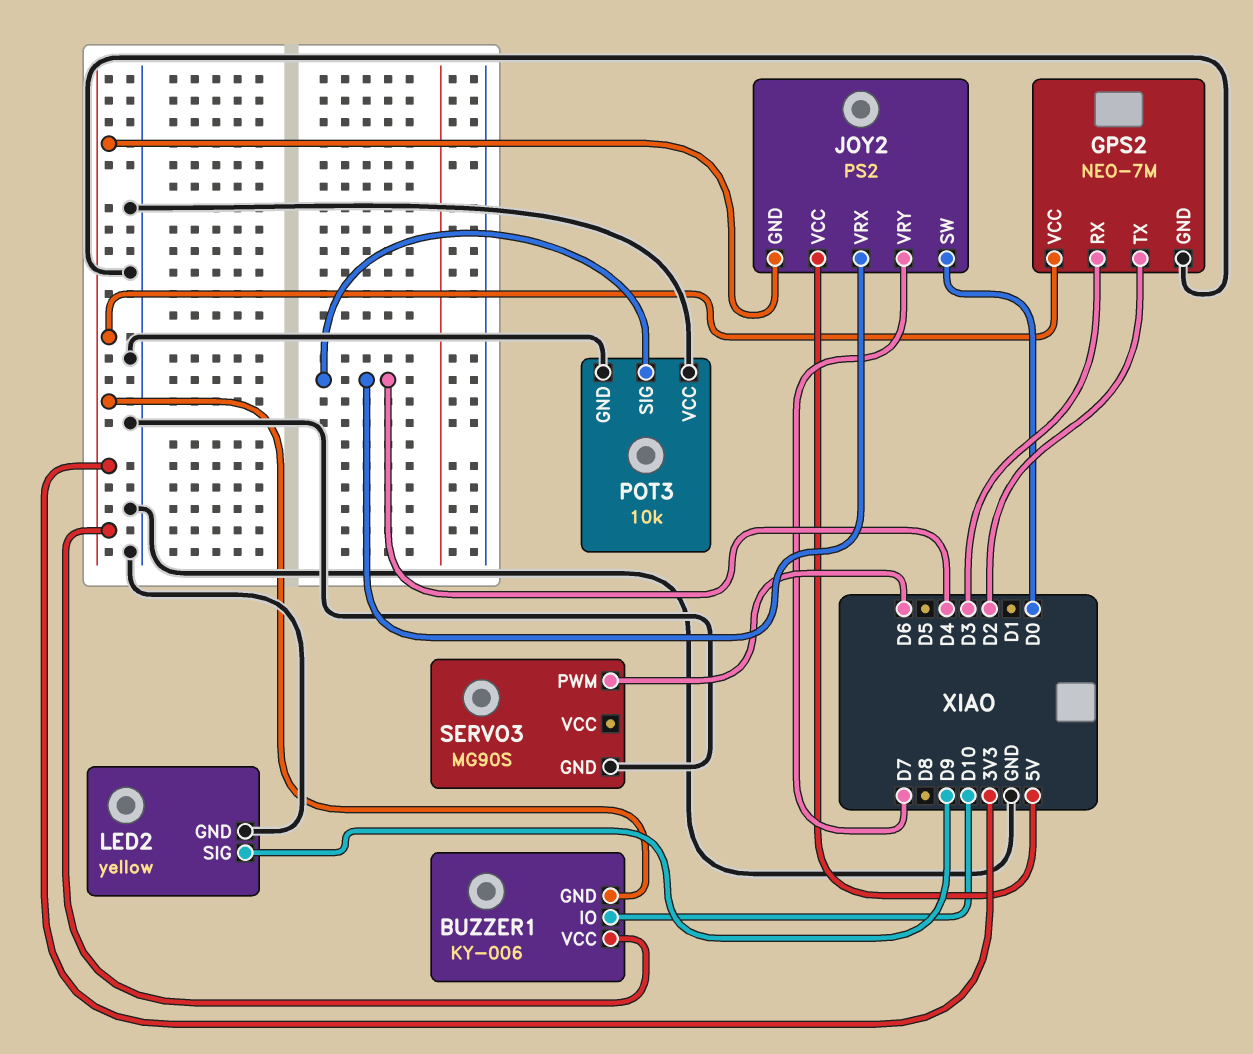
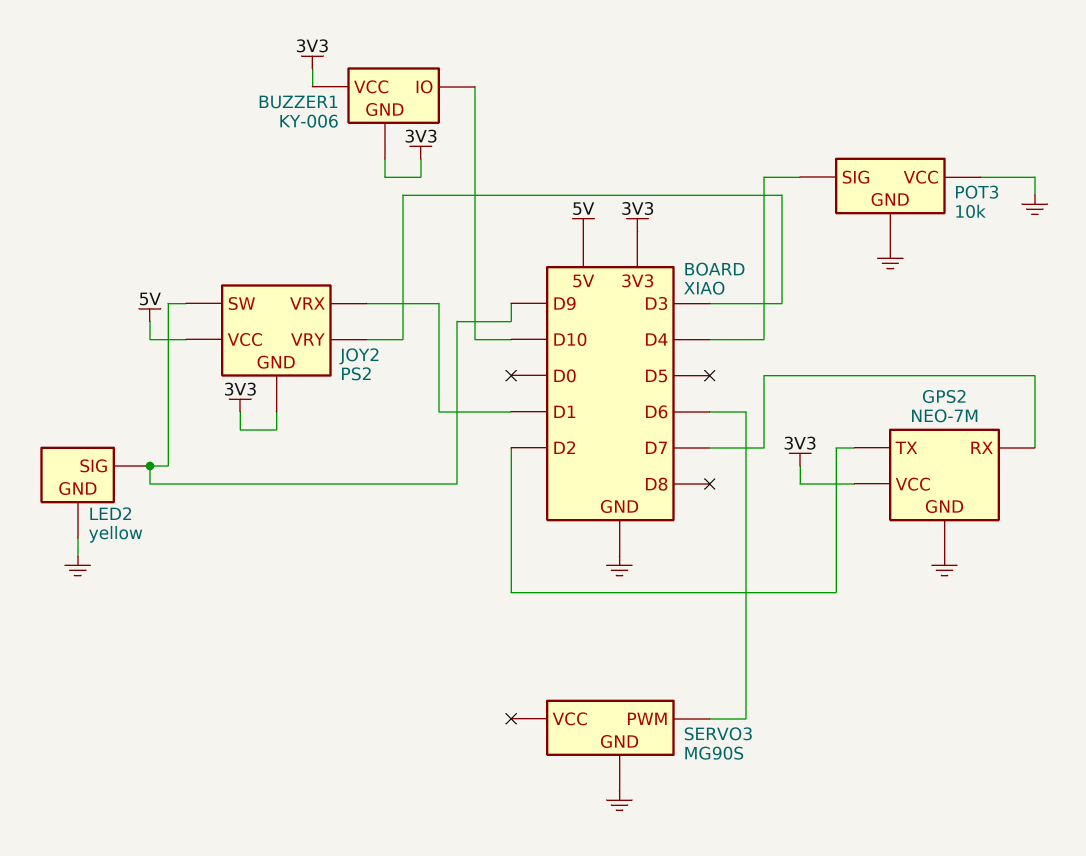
GPS2 pin RX: D3 -> D7
JOY2 pin SW: D0 -> D9
JOY2 pin VRX: D4 -> D1
JOY2 pin VRY: D7 -> D3

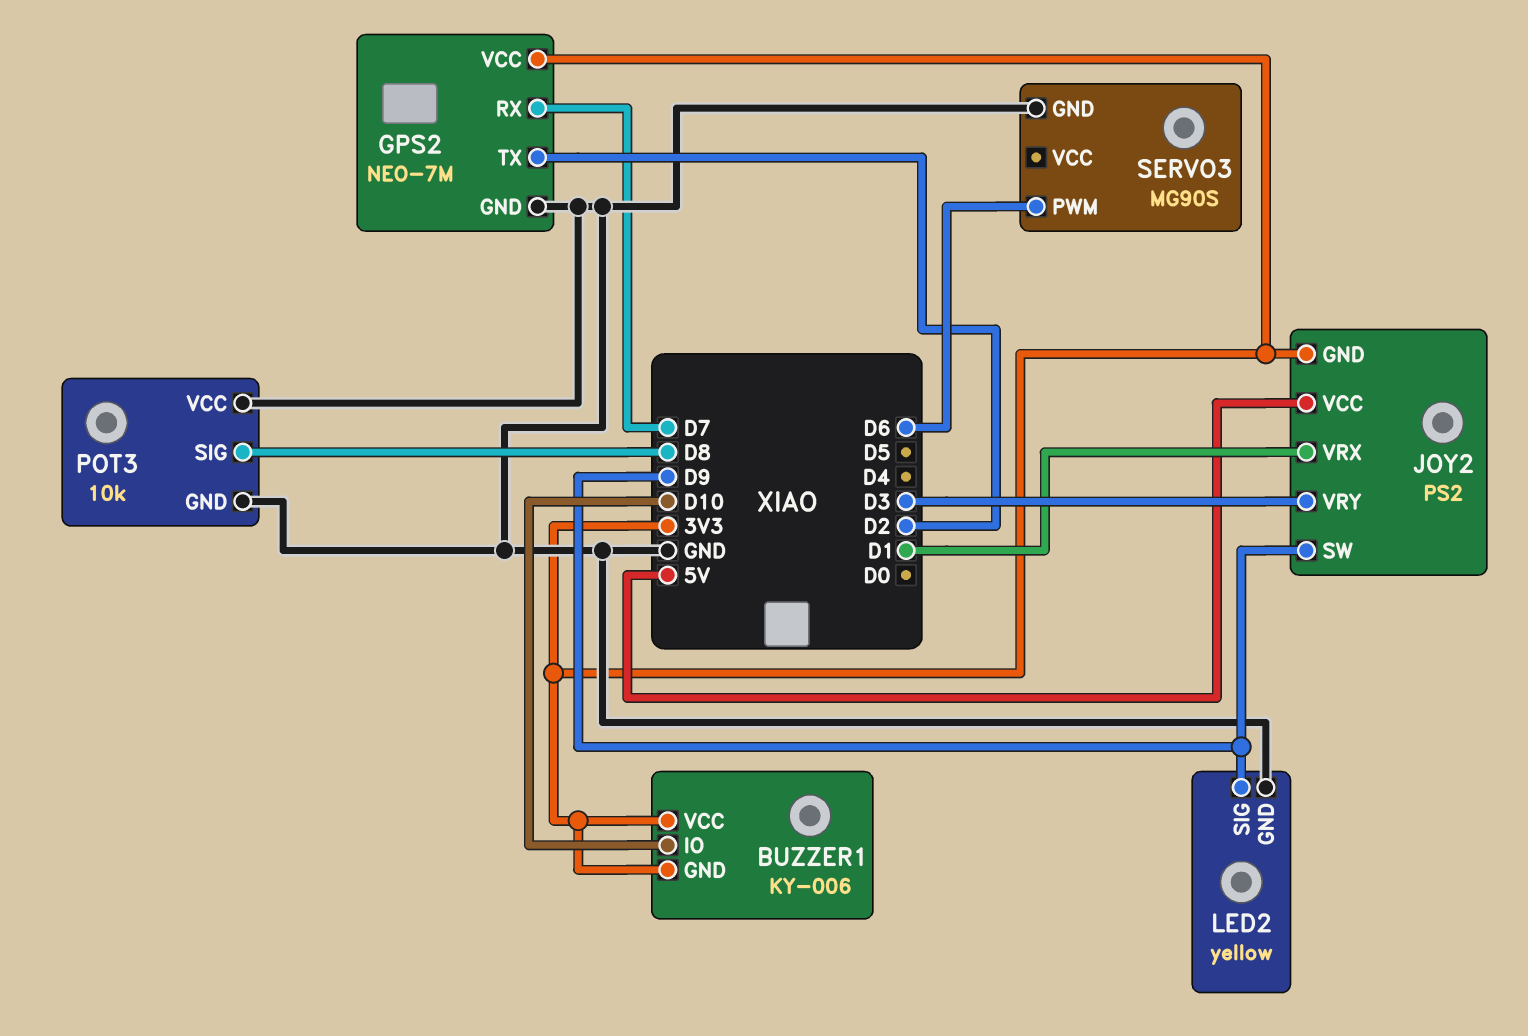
POT3 pin SIG: D4 -> D8

